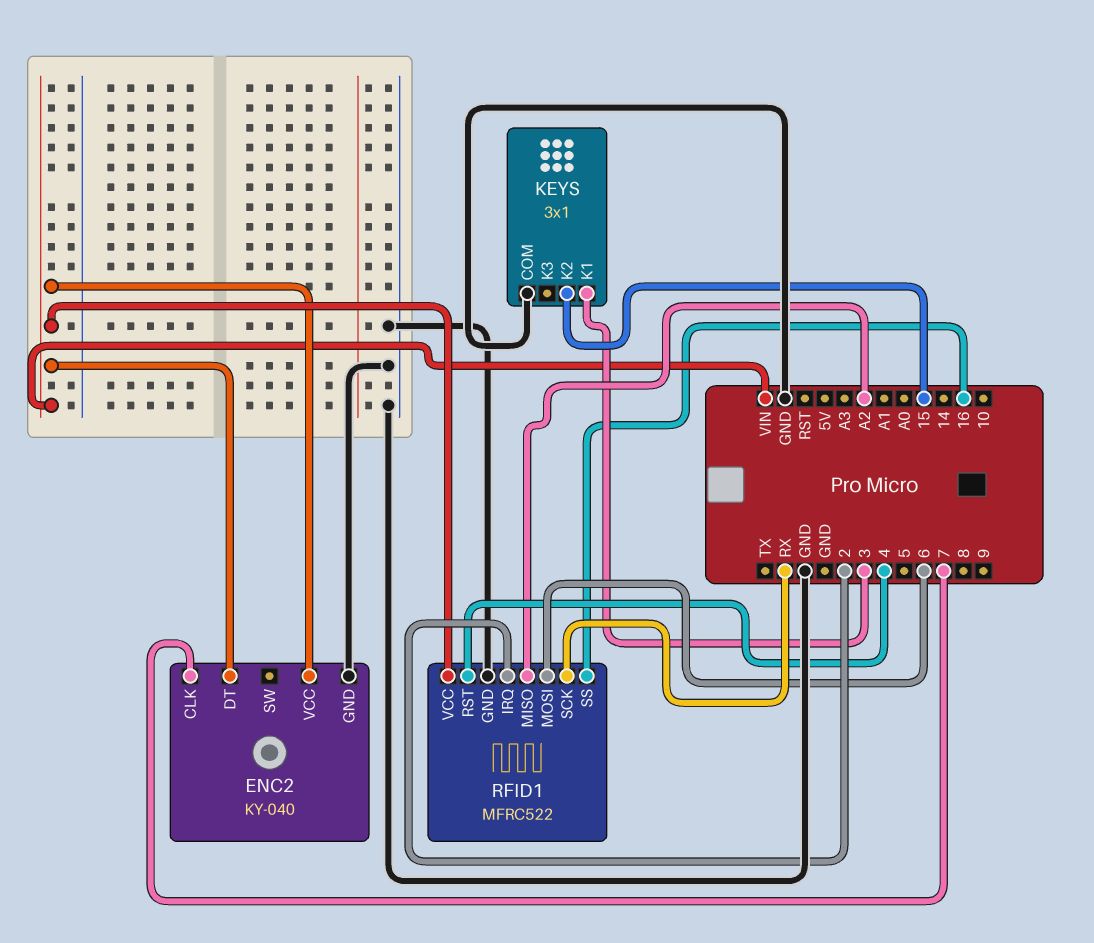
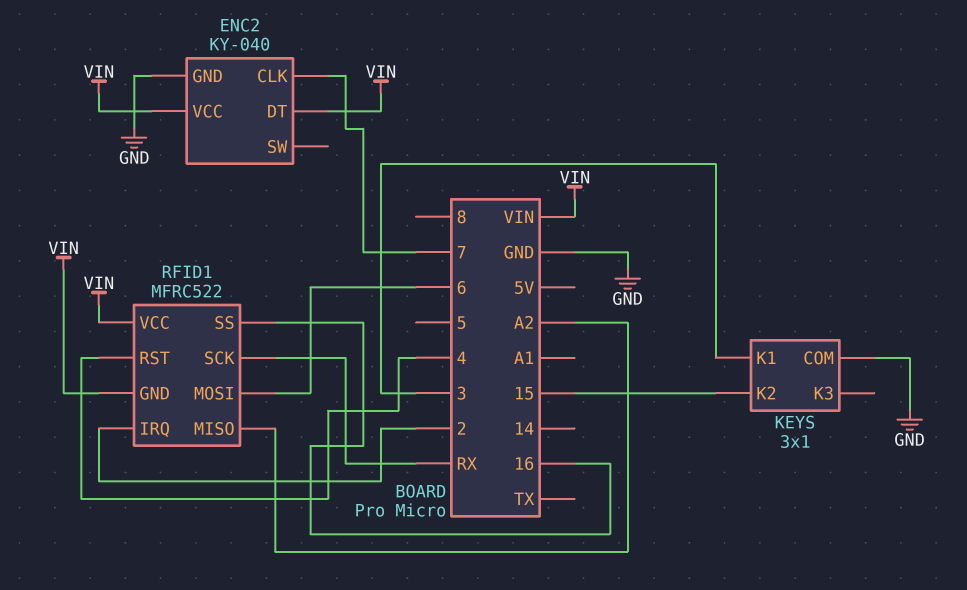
RFID1 pin GND: GND -> VIN

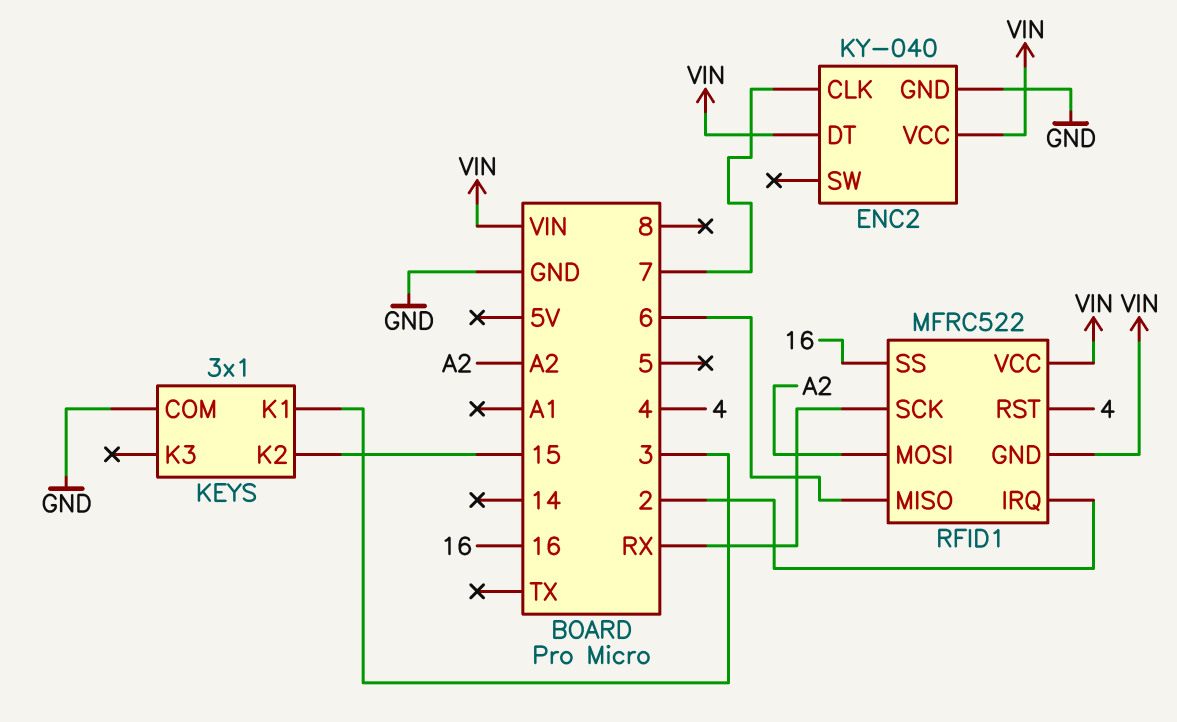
RFID1 pin MISO: A2 -> 6
RFID1 pin MOSI: 6 -> A2

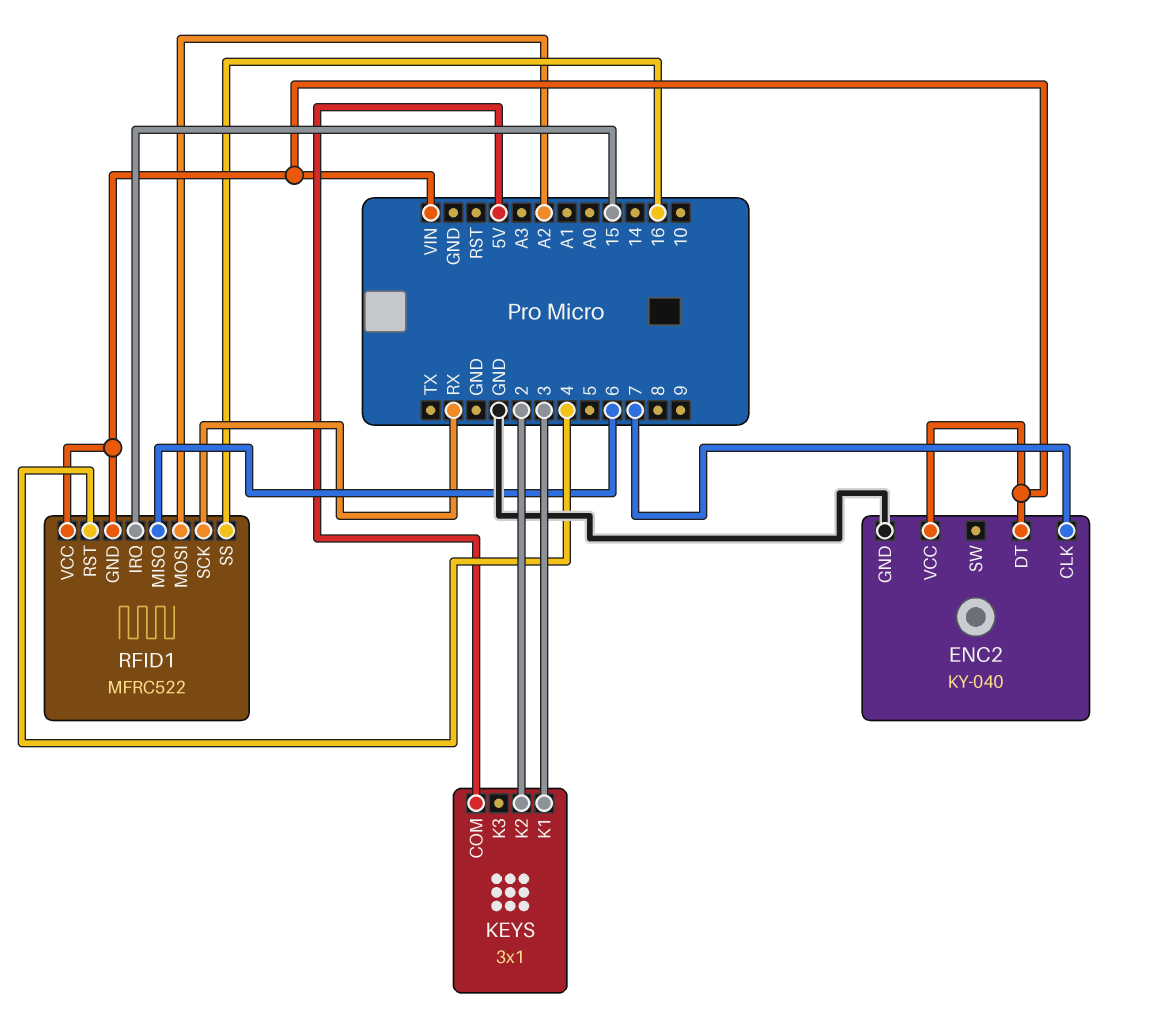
KEYS pin COM: GND -> 5V
KEYS pin K2: 15 -> 2
RFID1 pin IRQ: 2 -> 15

